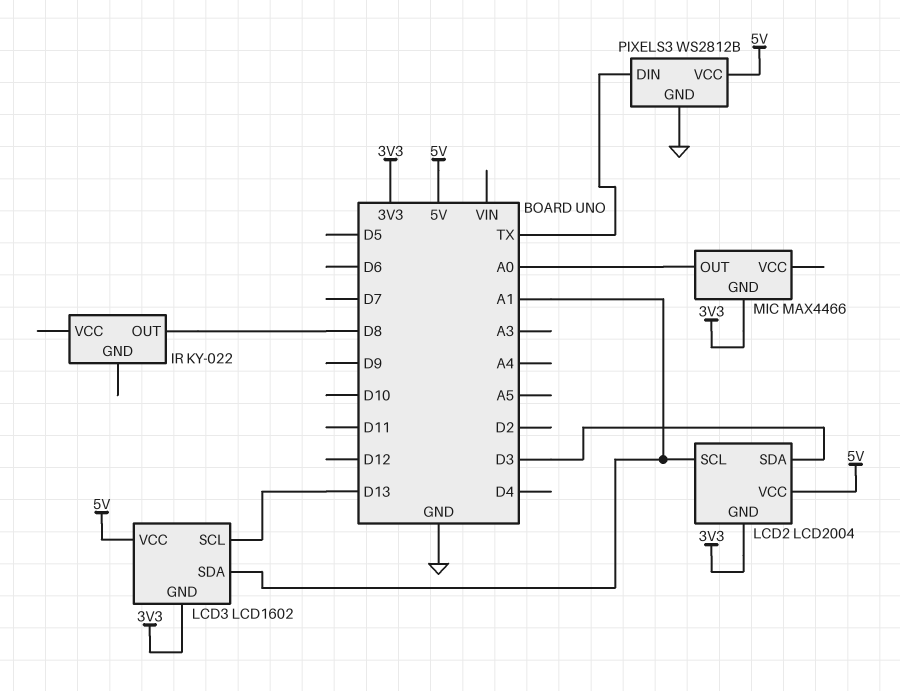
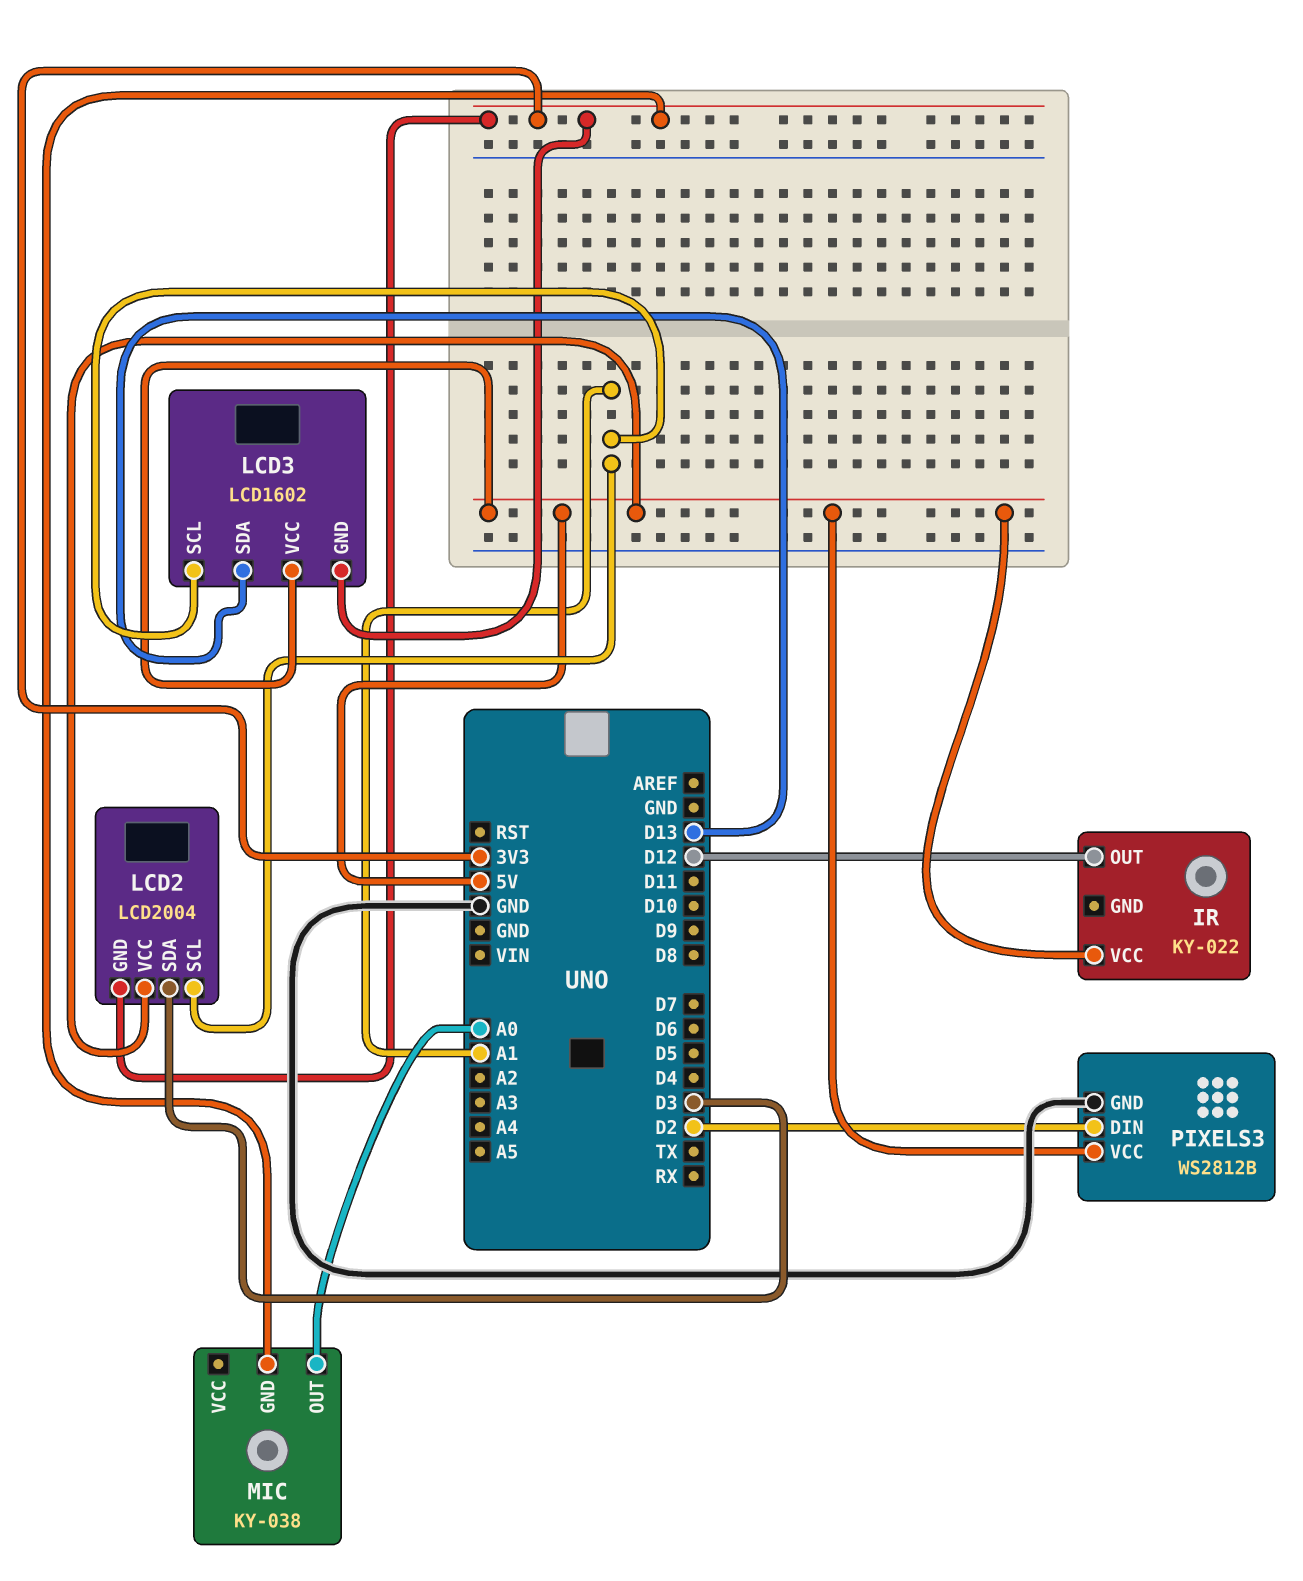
IR pin OUT: D8 -> D12
IR pin VCC: none -> 5V
LCD3 pin SCL: D13 -> A1
LCD3 pin SDA: A1 -> D13
MIC: MAX4466 -> KY-038
PIXELS3 pin DIN: TX -> D2

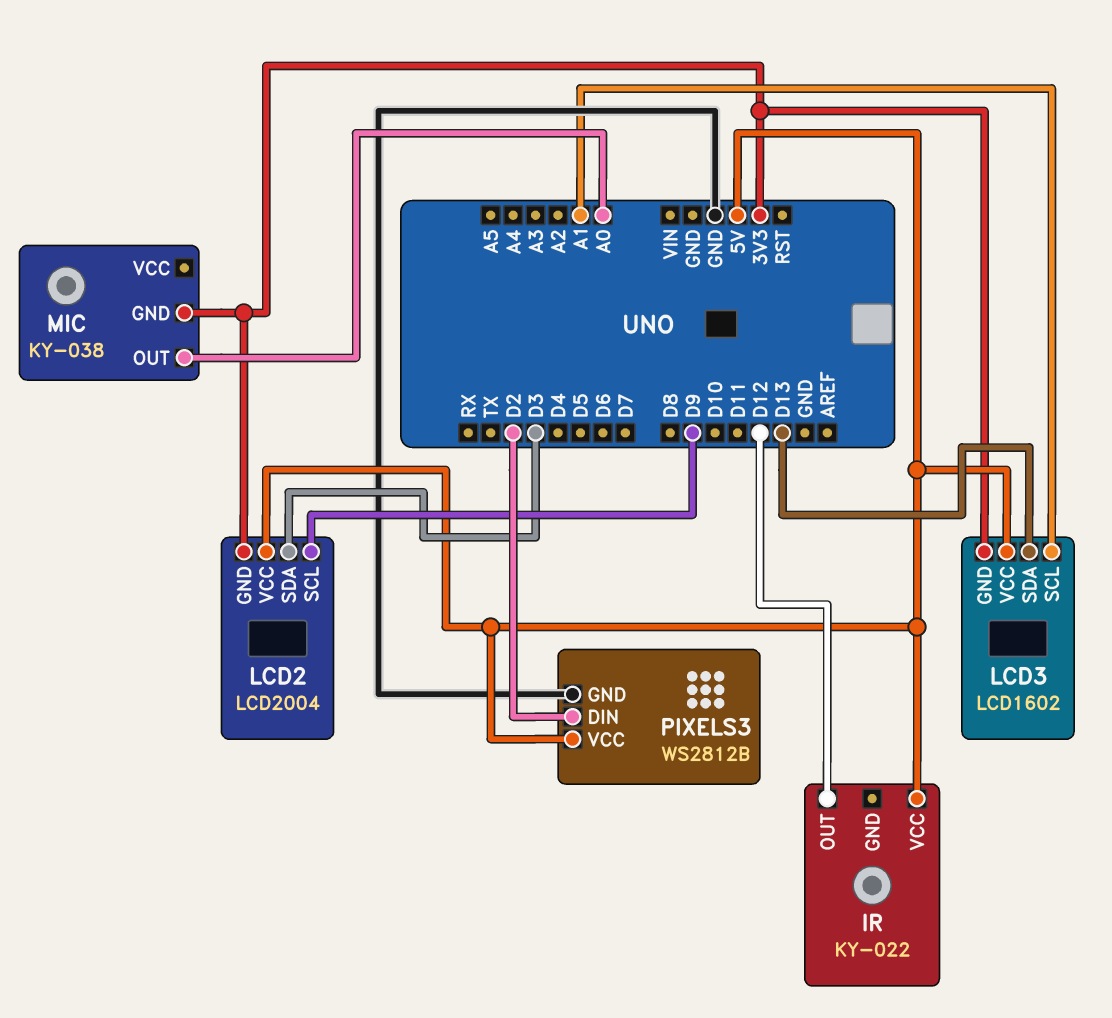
LCD2 pin SCL: A1 -> D9

